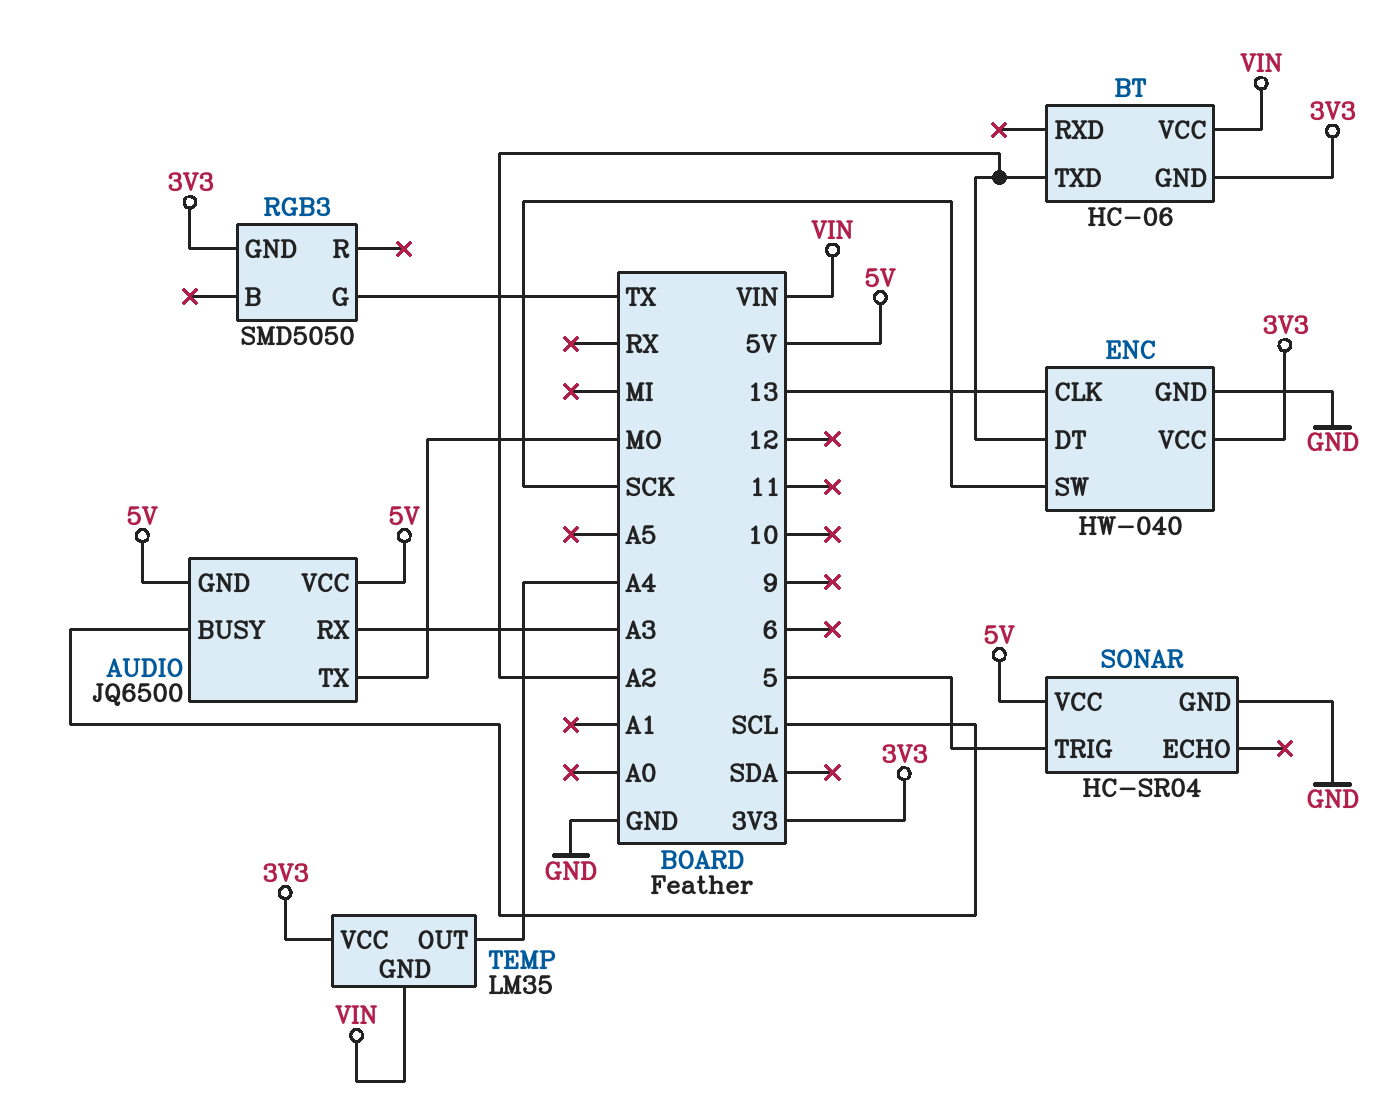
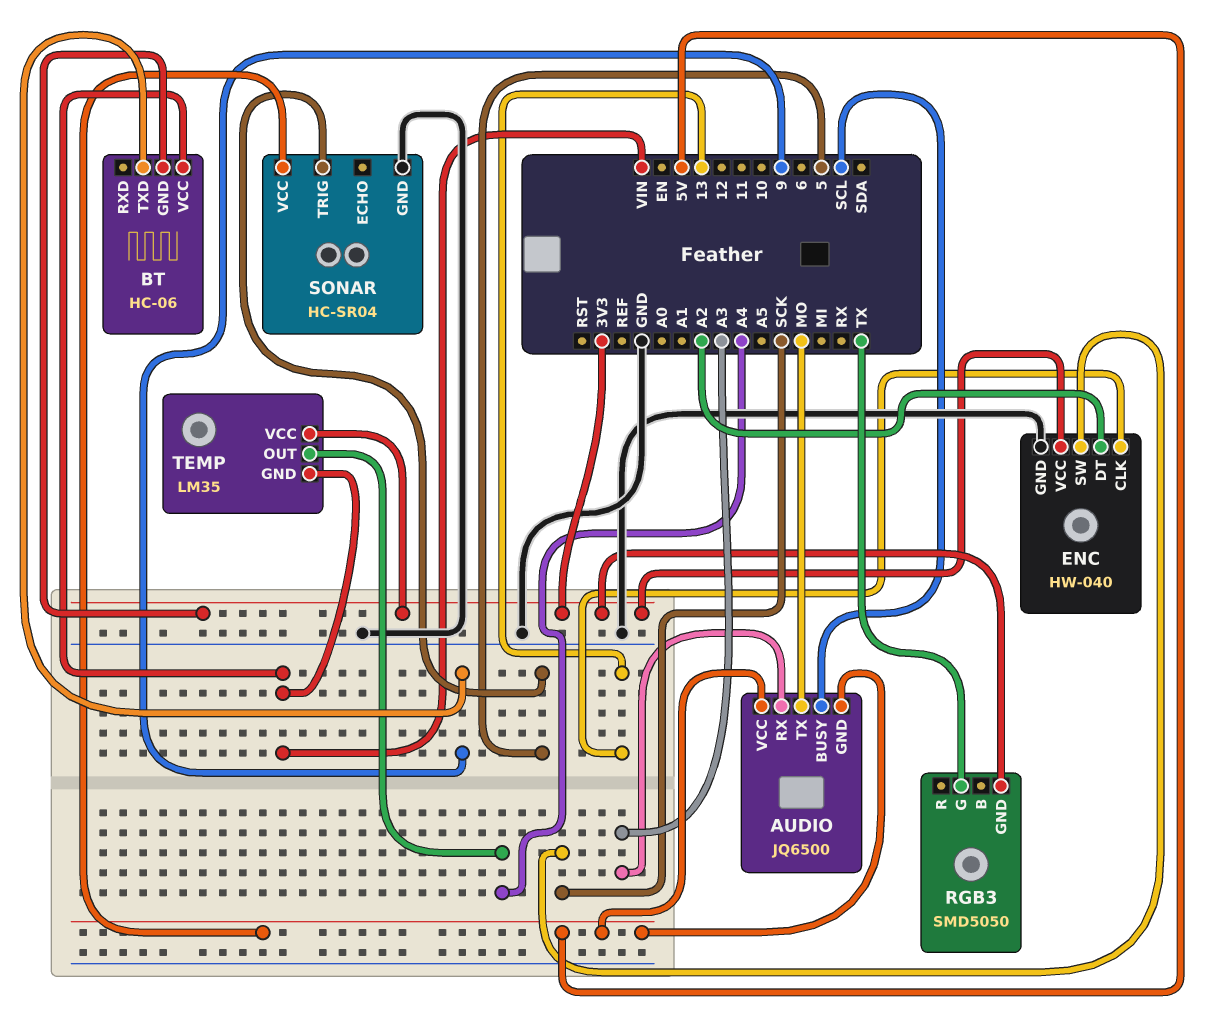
BT pin TXD: A2 -> 9

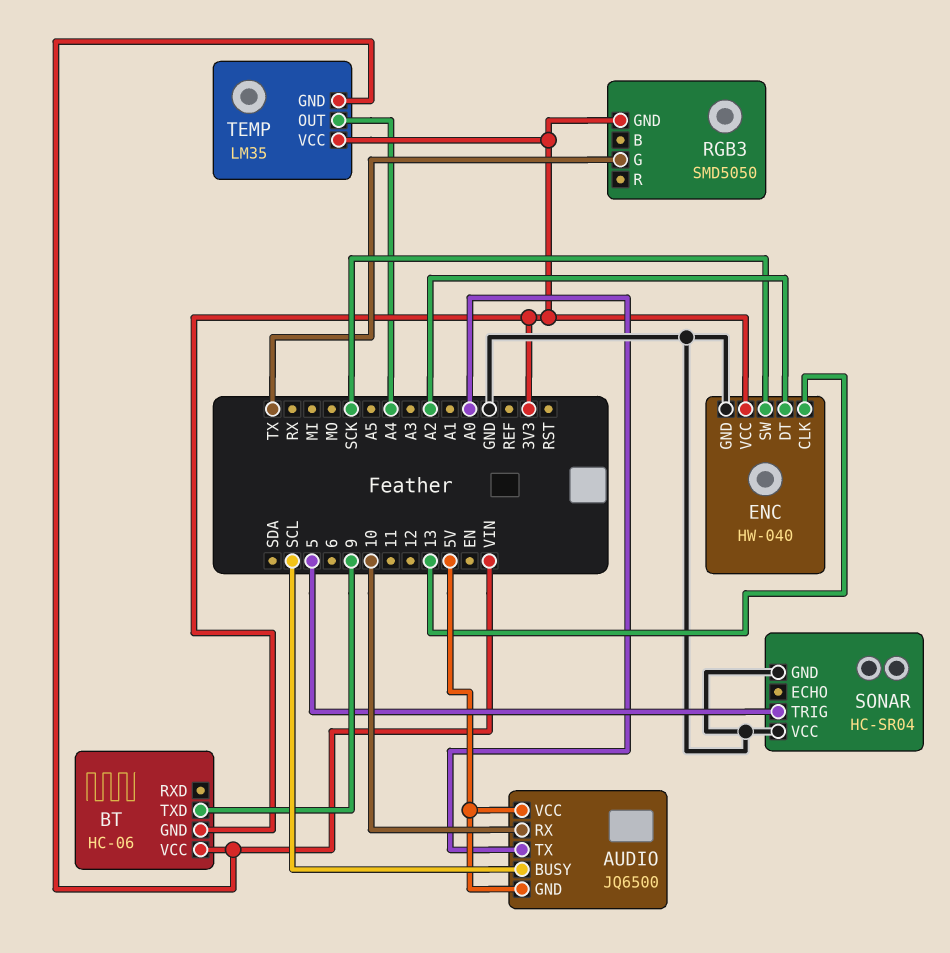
AUDIO pin RX: A3 -> 10
AUDIO pin TX: MO -> A0
SONAR pin VCC: 5V -> GND

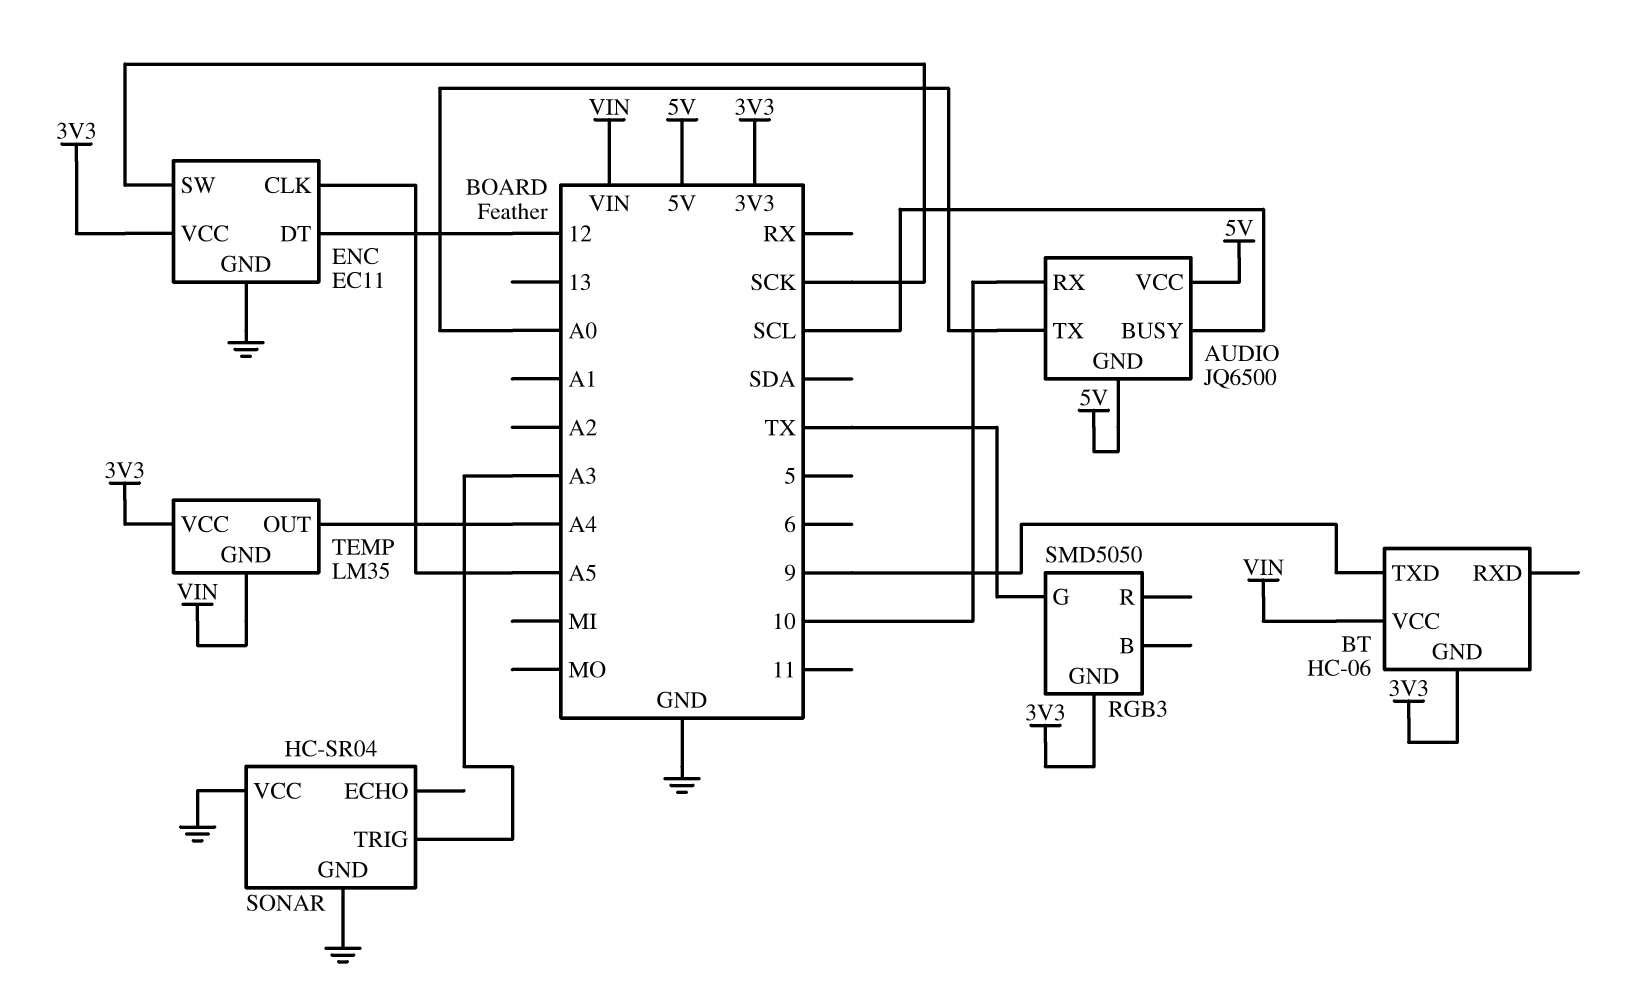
ENC: HW-040 -> EC11
ENC pin CLK: 13 -> A5
ENC pin DT: A2 -> 12
SONAR pin TRIG: 5 -> A3

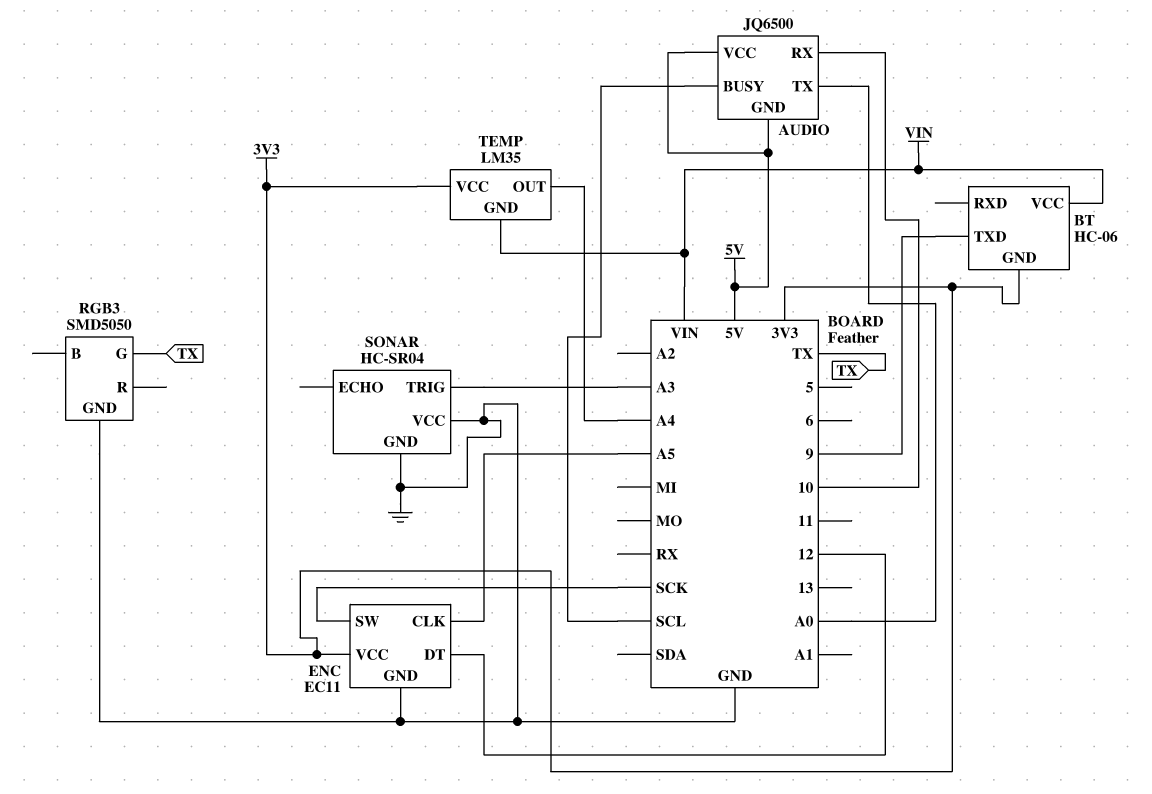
RGB3 pin GND: 3V3 -> GND

